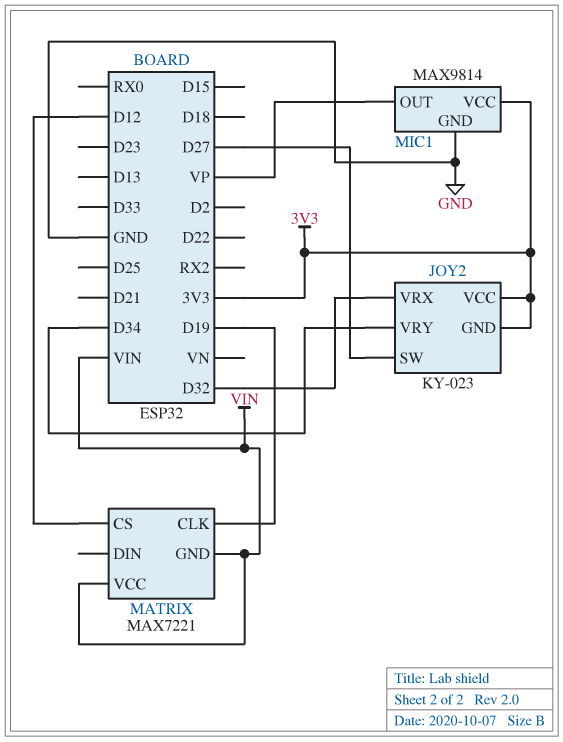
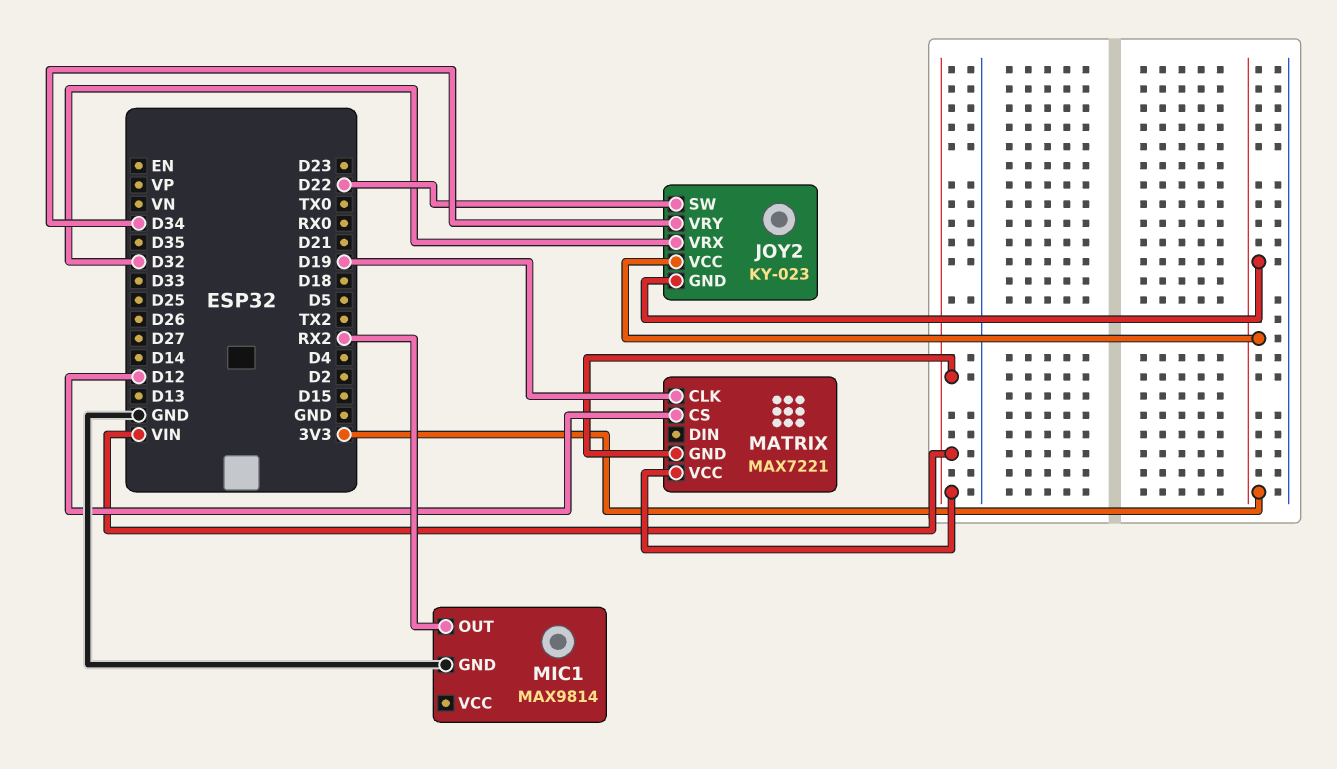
JOY2 pin SW: D27 -> D22
MIC1 pin OUT: VP -> RX2
MIC1 pin VCC: 3V3 -> none

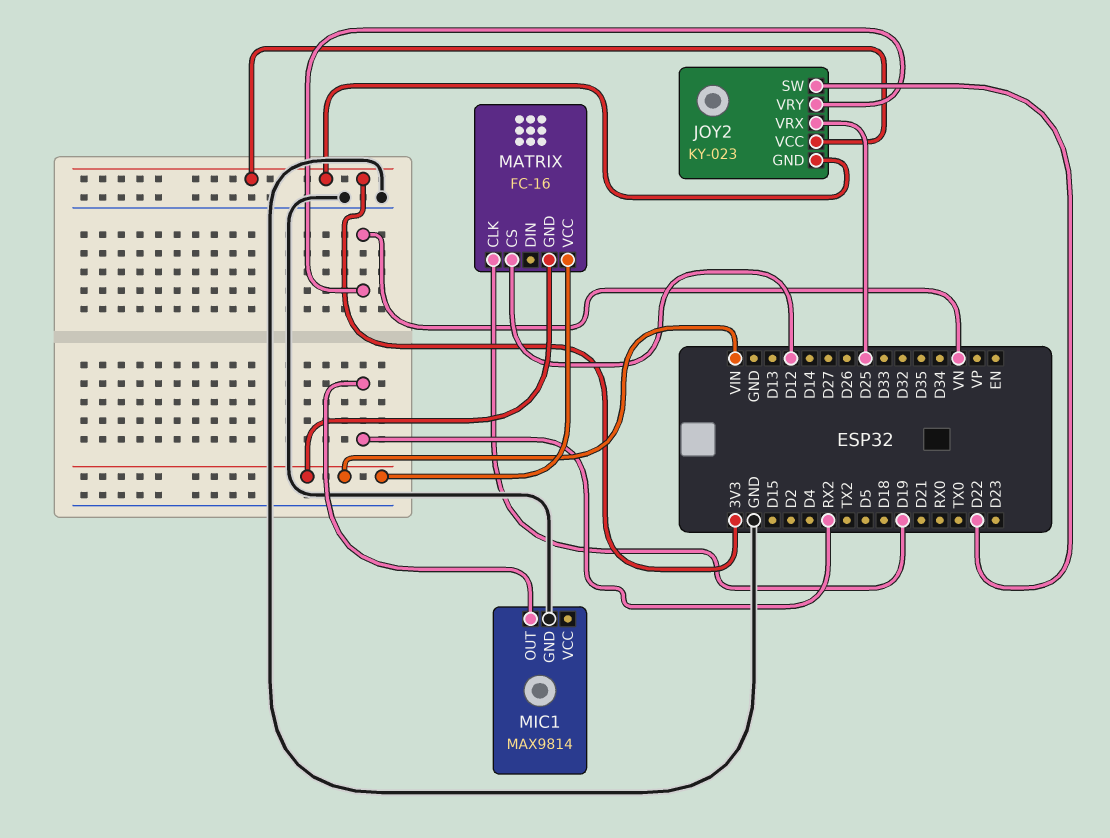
JOY2 pin VRX: D32 -> D25
JOY2 pin VRY: D34 -> VN
MATRIX: MAX7221 -> FC-16

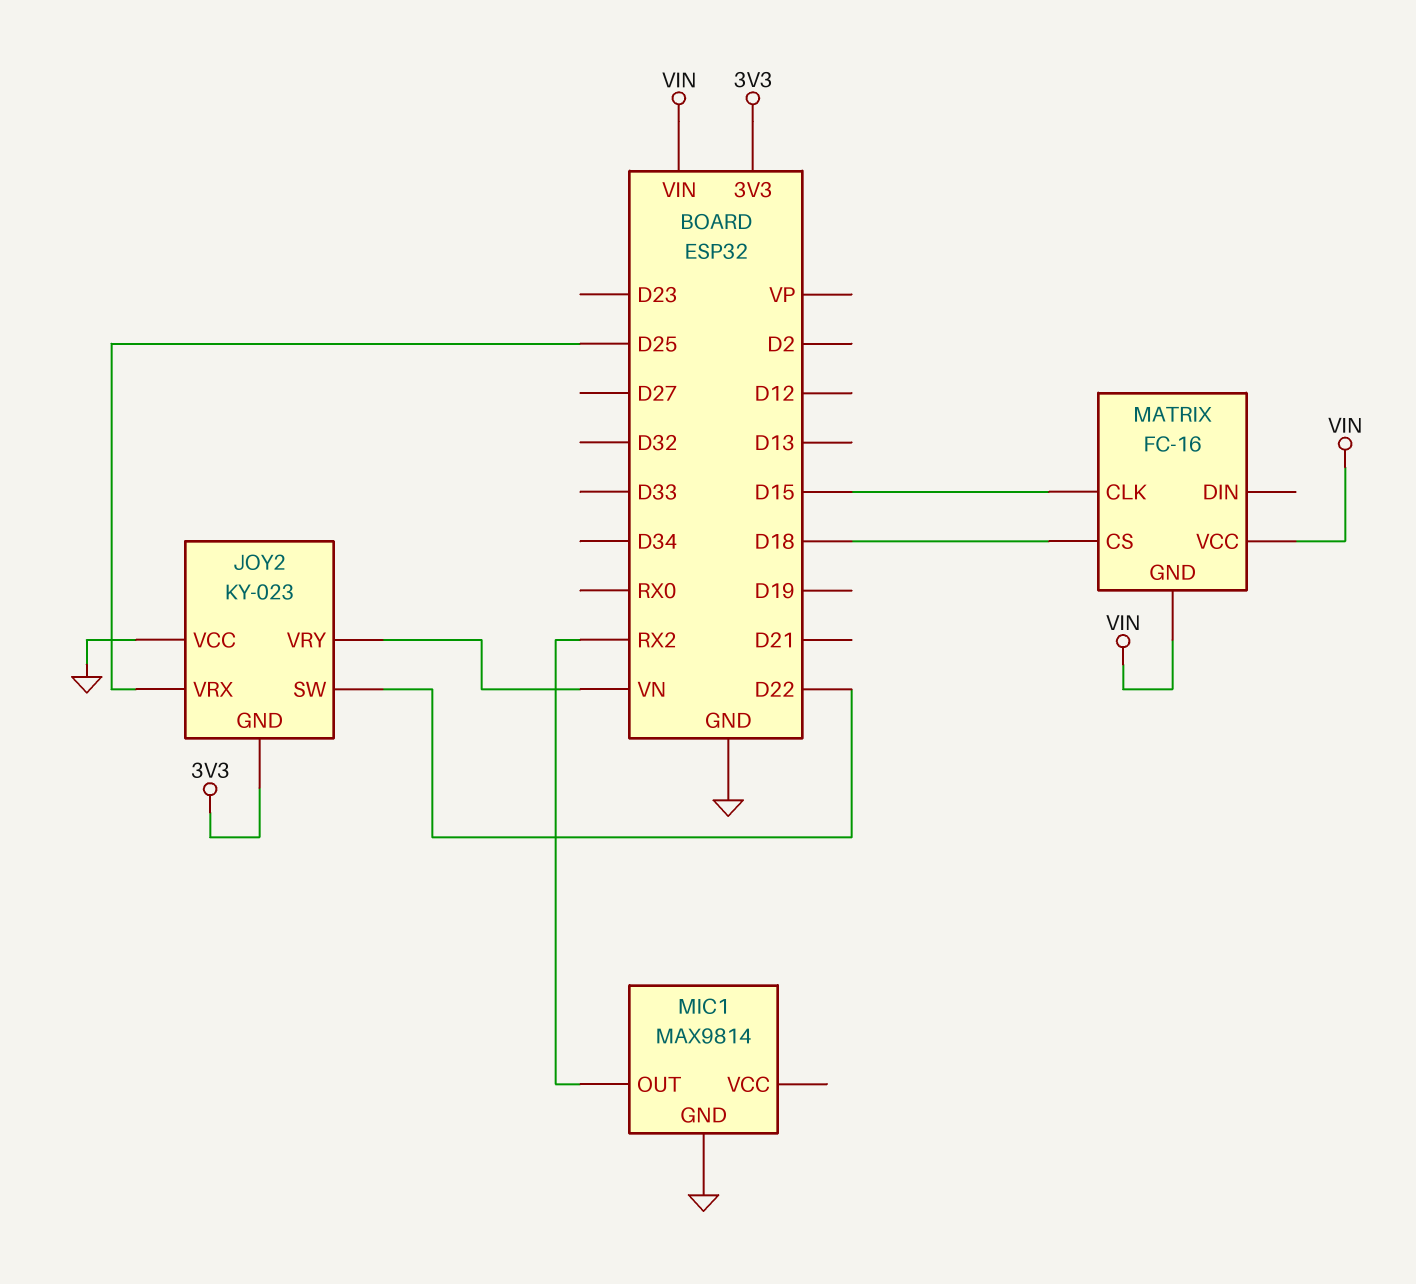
JOY2 pin VCC: 3V3 -> GND
MATRIX pin CLK: D19 -> D15
MATRIX pin CS: D12 -> D18

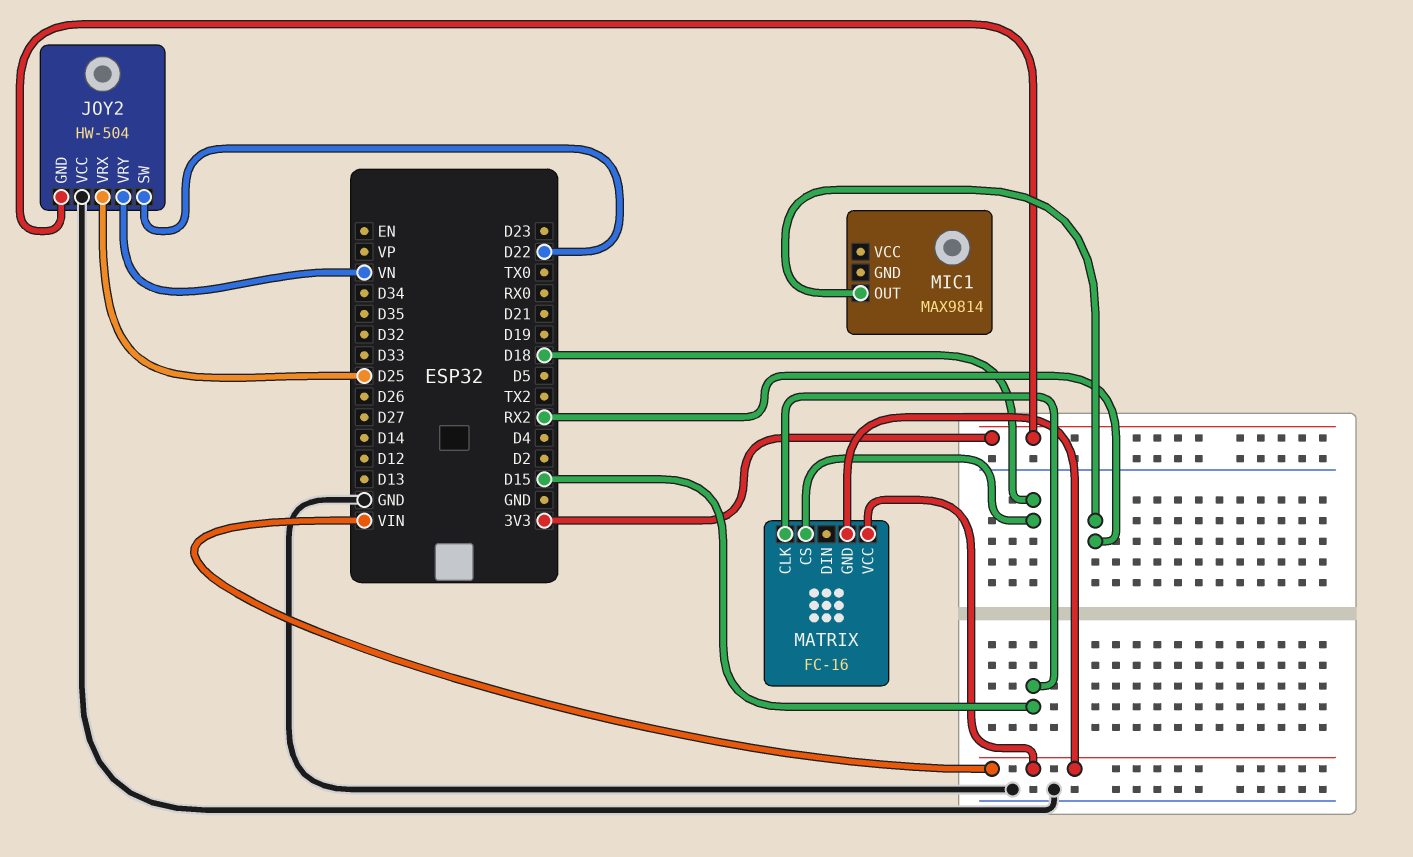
JOY2: KY-023 -> HW-504
MIC1 pin GND: GND -> none

